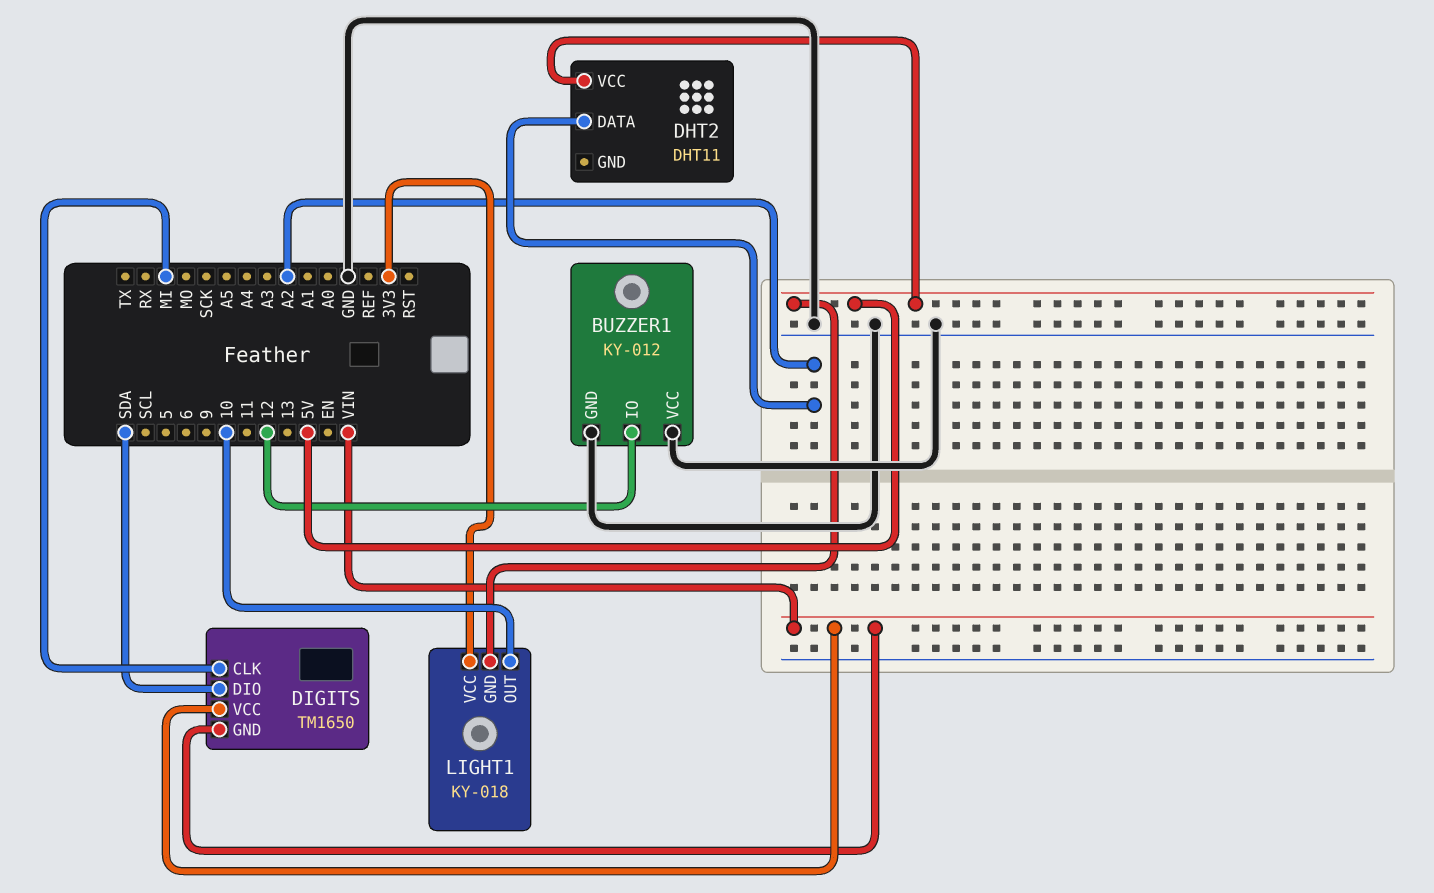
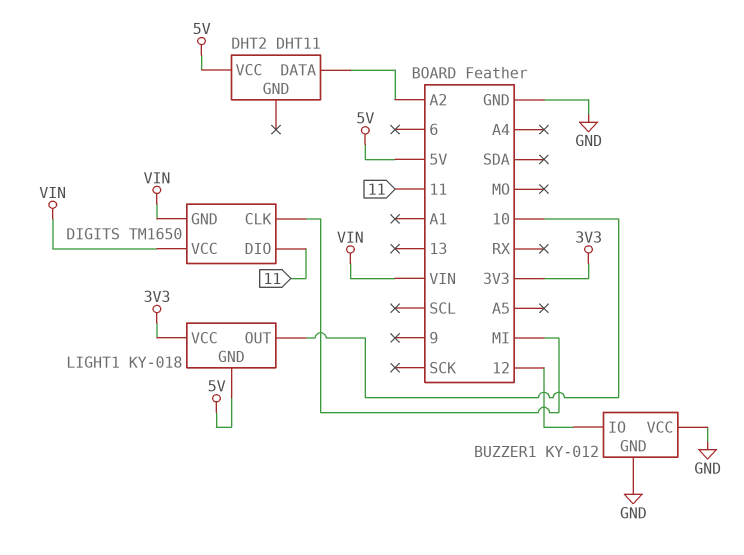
DIGITS pin DIO: SDA -> 11

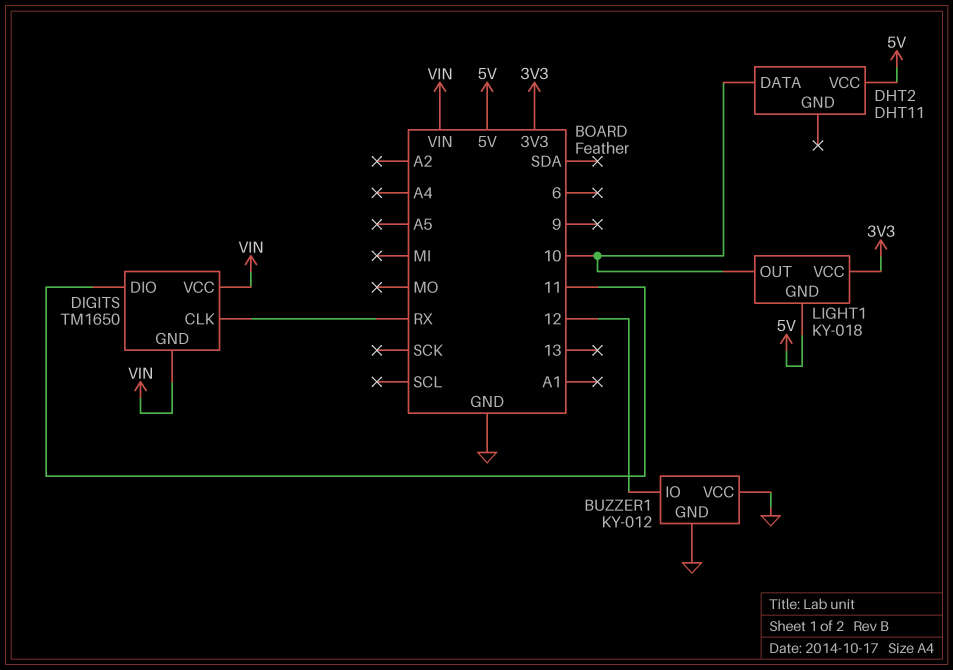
DHT2 pin DATA: A2 -> 10
DIGITS pin CLK: MI -> RX

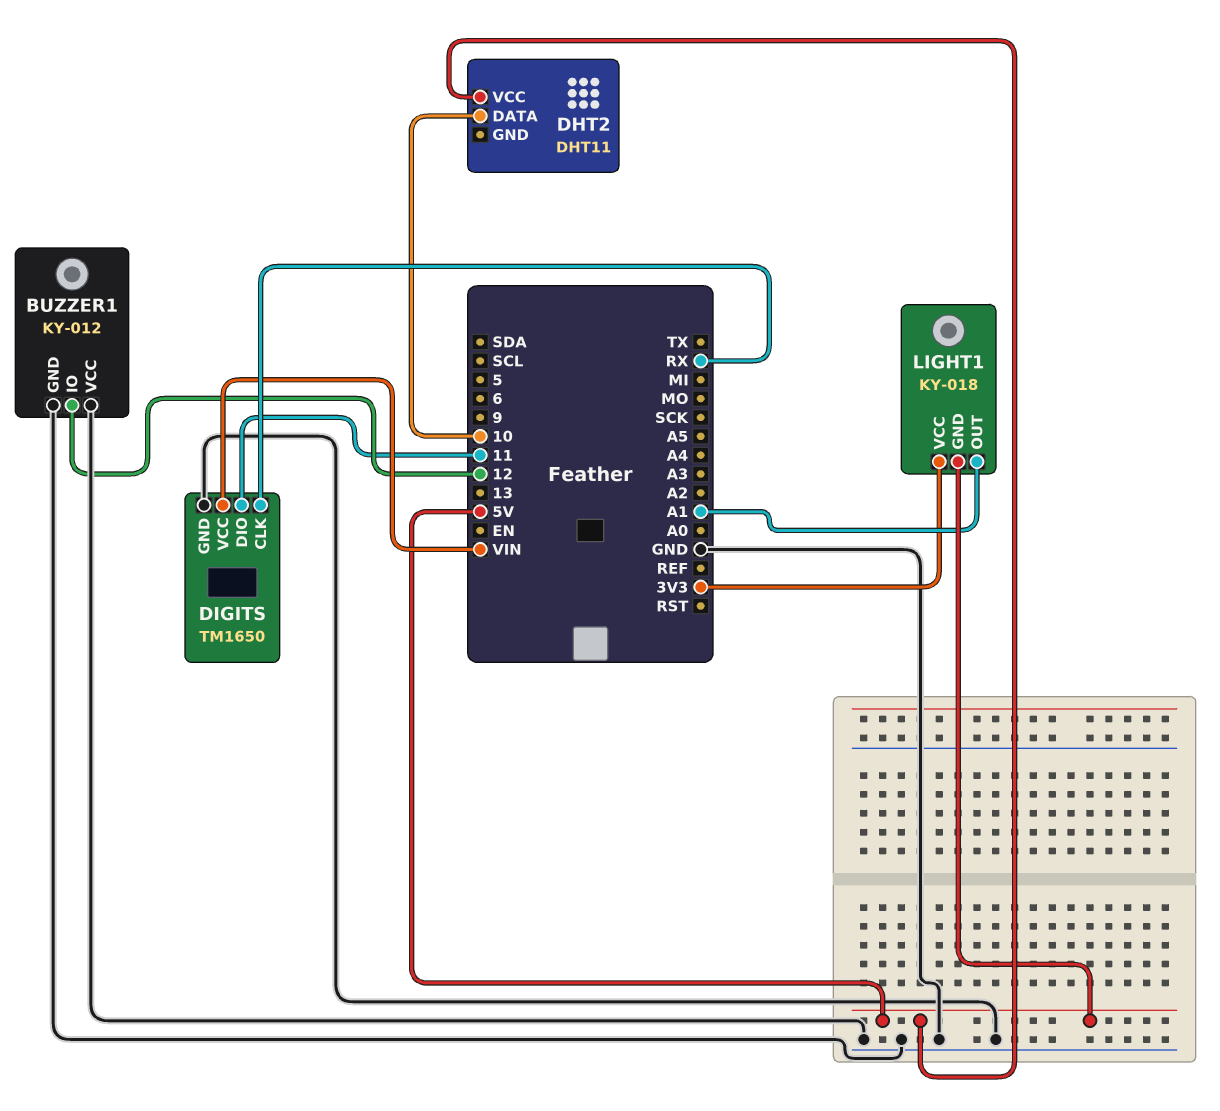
DIGITS pin GND: VIN -> GND
LIGHT1 pin OUT: 10 -> A1

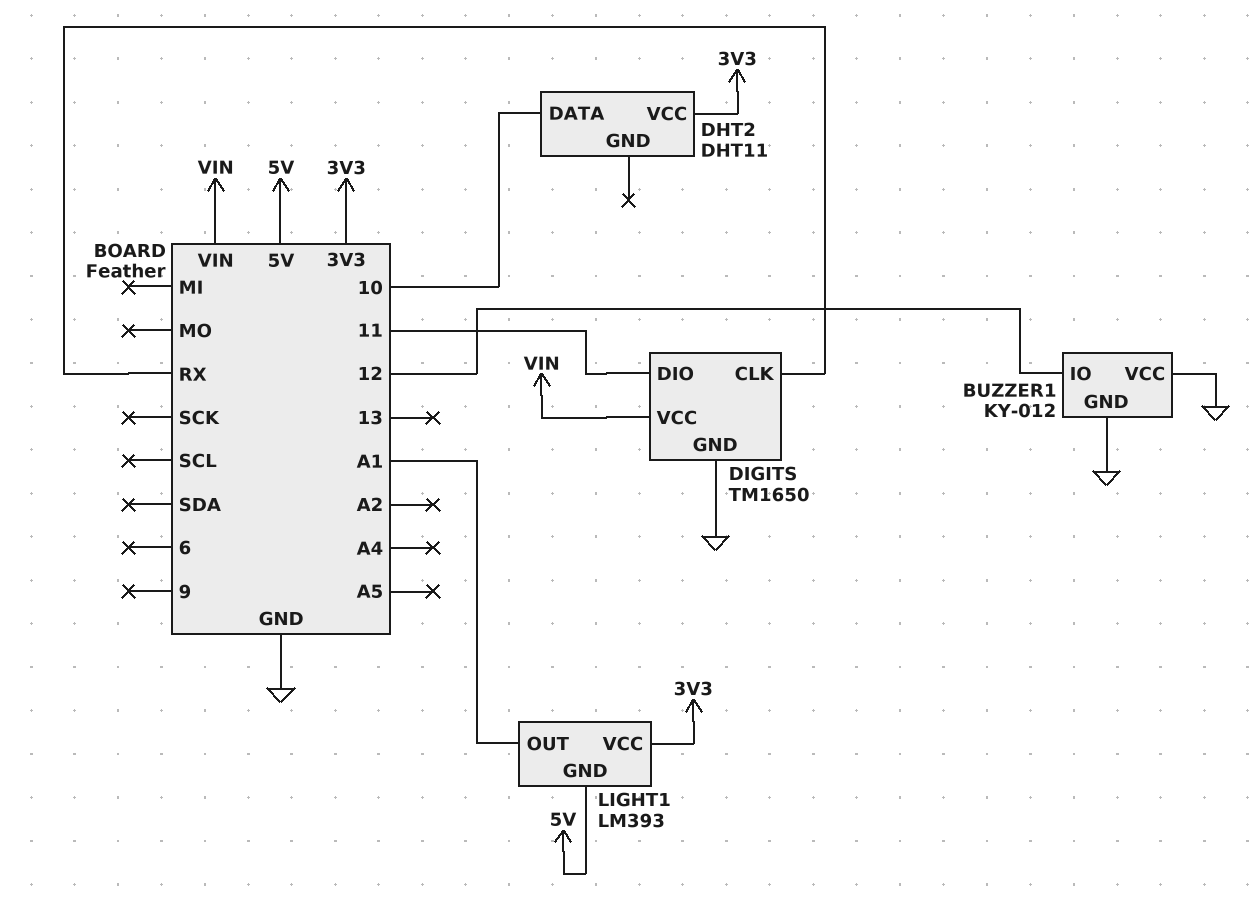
DHT2 pin VCC: 5V -> 3V3
LIGHT1: KY-018 -> LM393

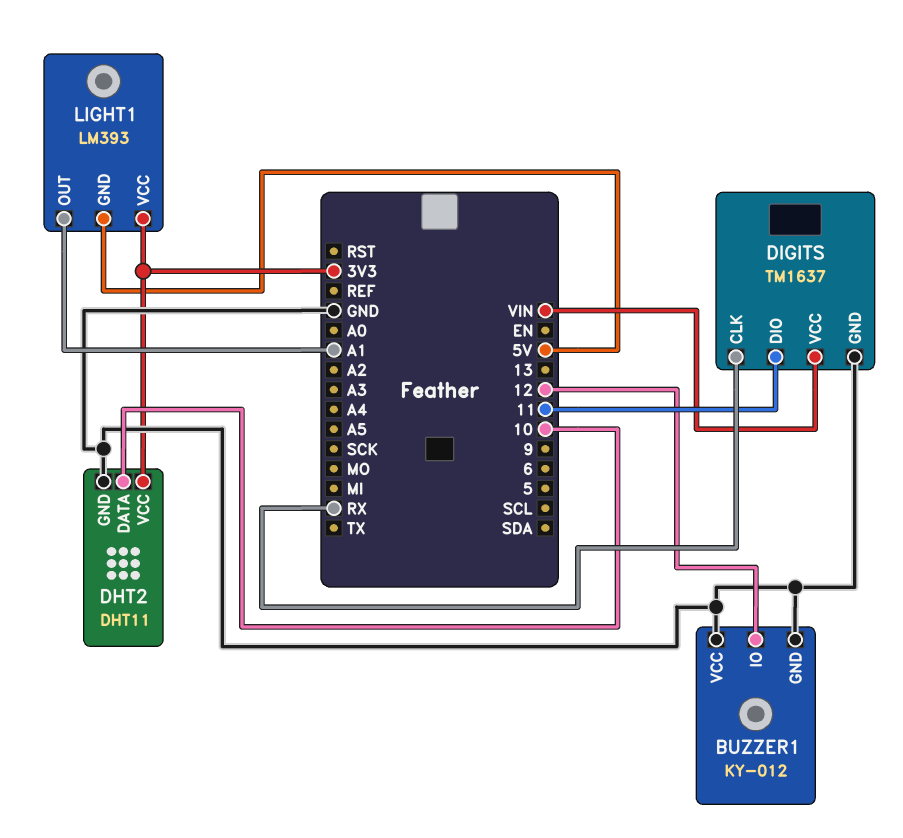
DHT2 pin GND: none -> GND
DIGITS: TM1650 -> TM1637

